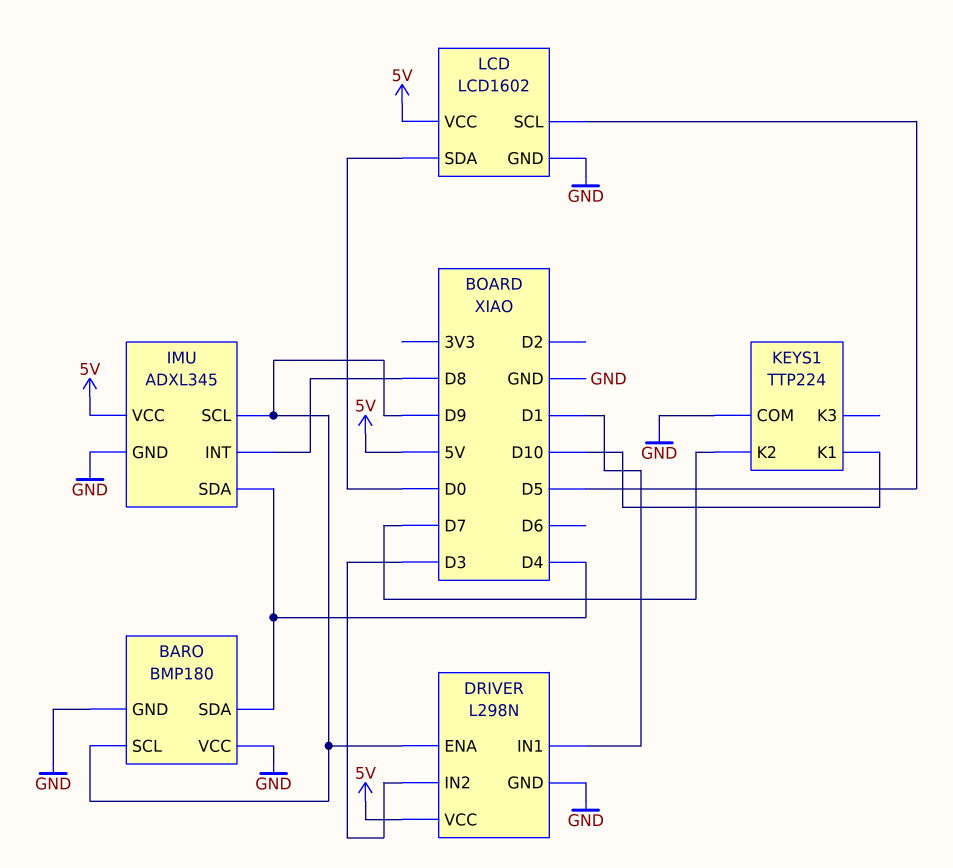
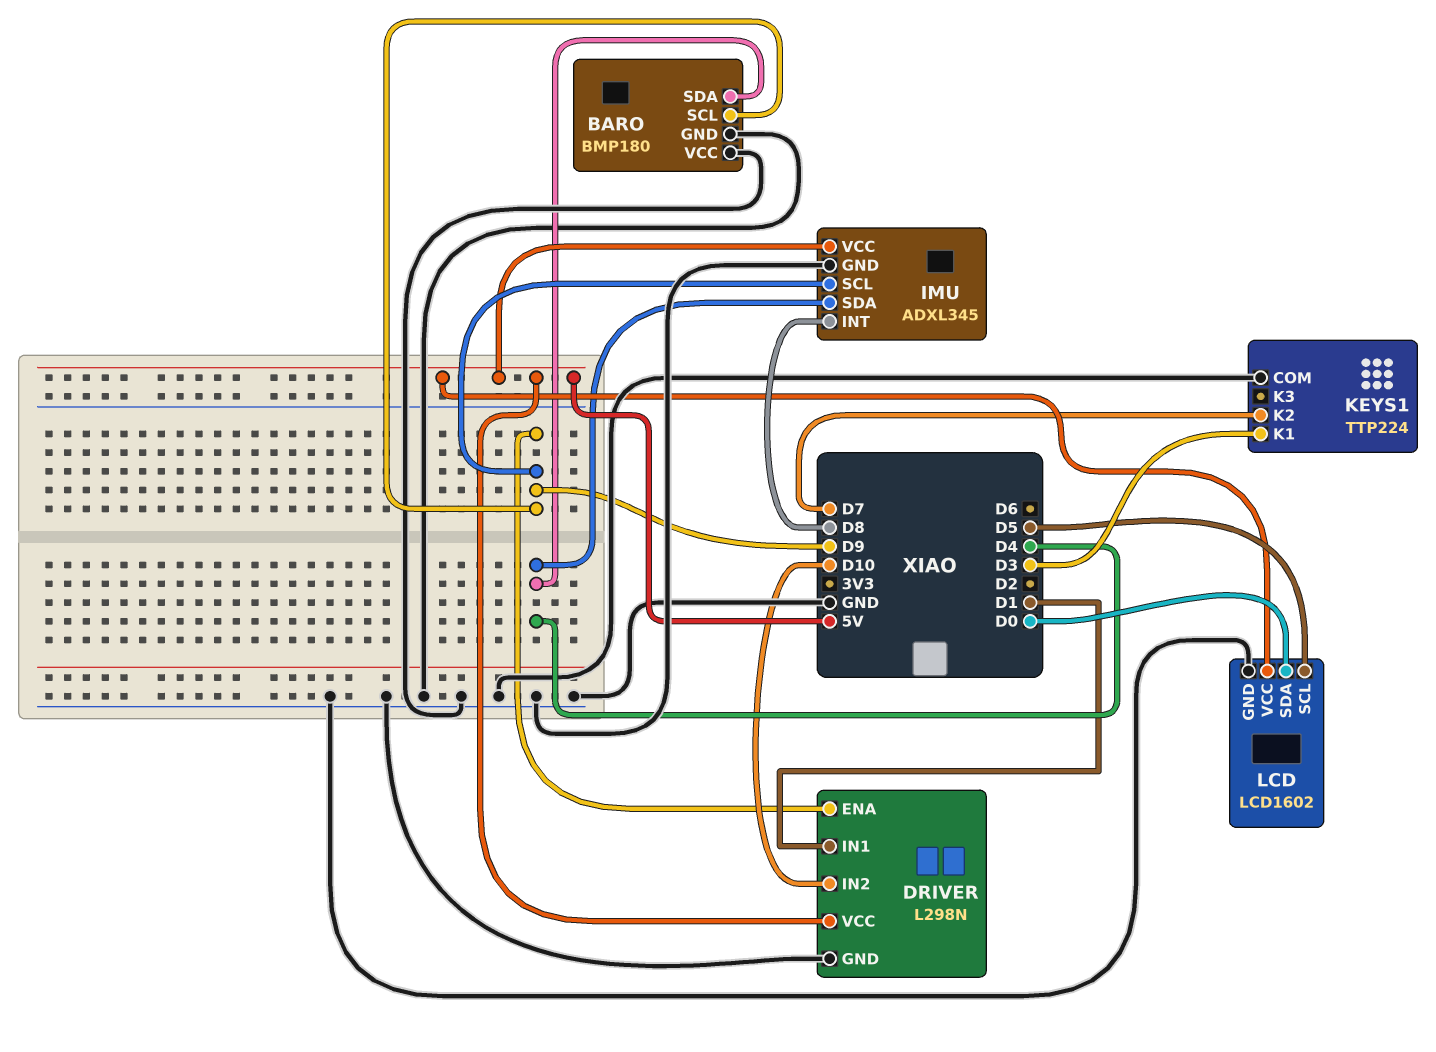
DRIVER pin IN2: D3 -> D10
KEYS1 pin K1: D10 -> D3

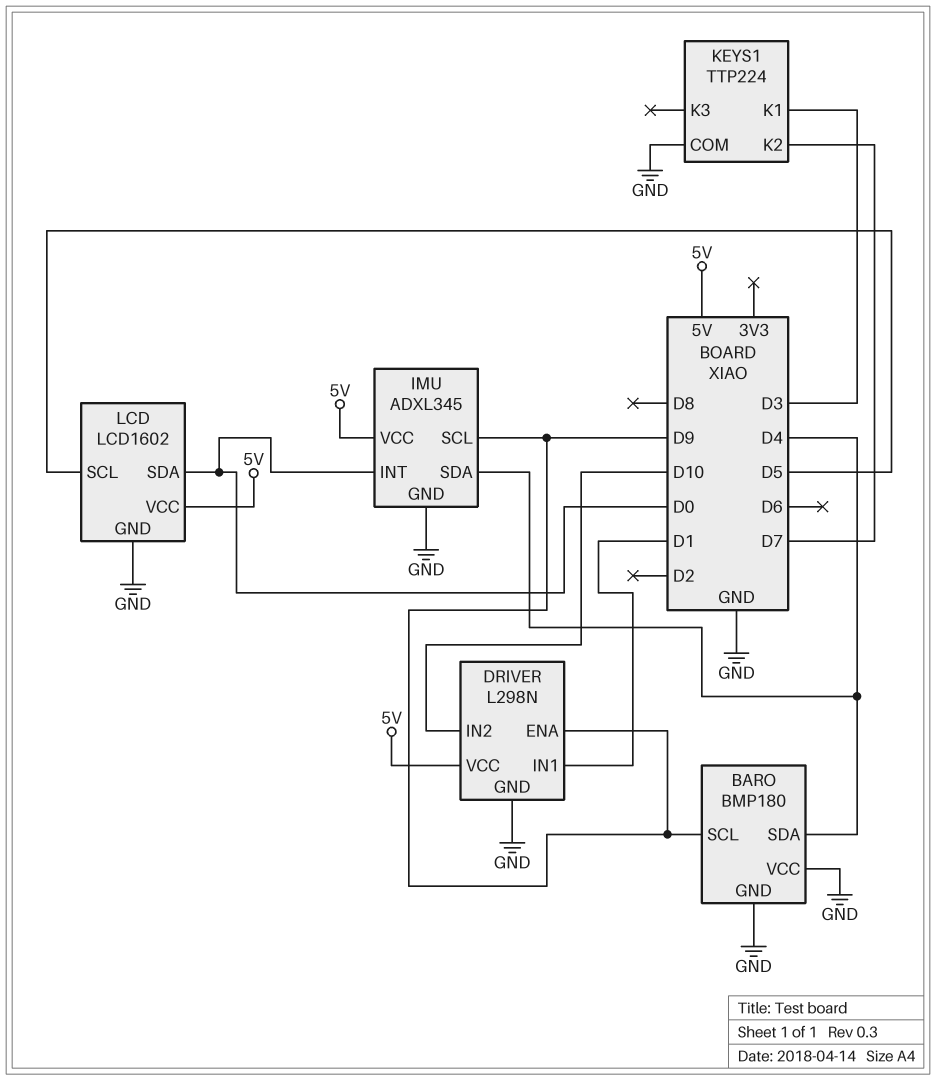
IMU pin INT: D8 -> D0

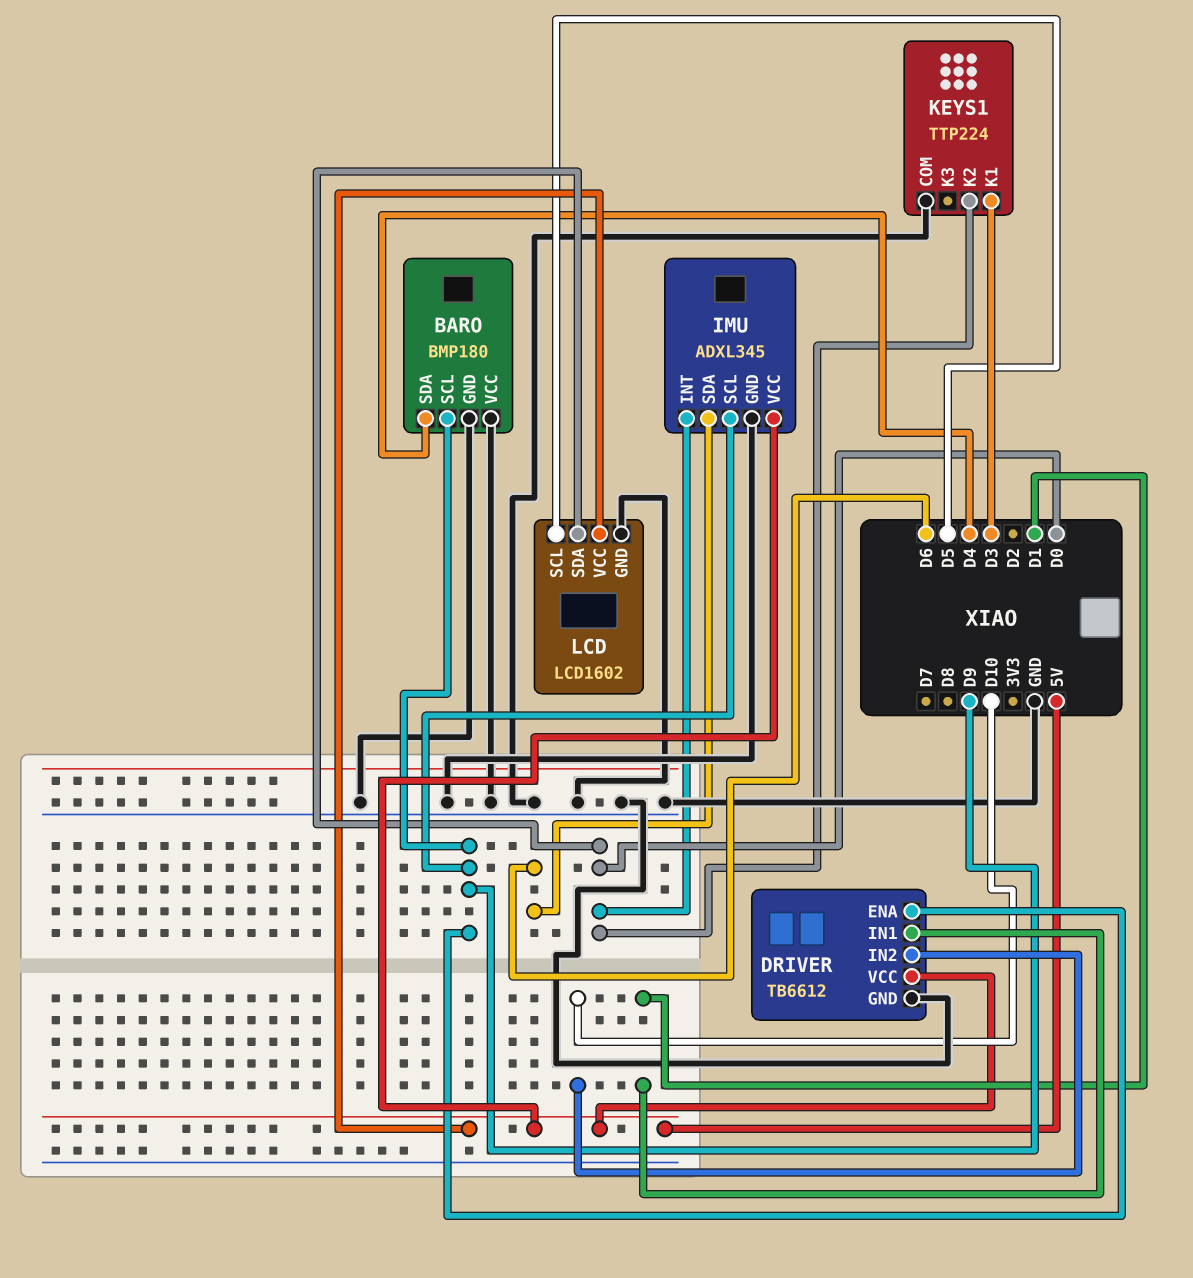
DRIVER: L298N -> TB6612
IMU pin SDA: D4 -> D6
KEYS1 pin K2: D7 -> D0

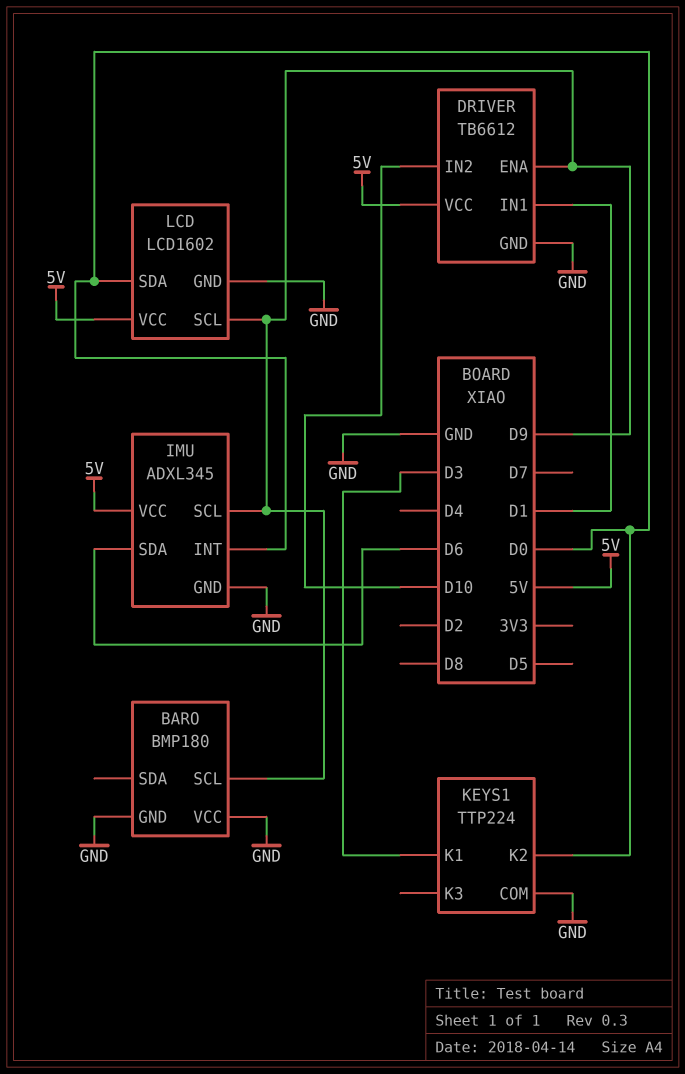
BARO pin SDA: D4 -> none
LCD pin SCL: D5 -> D9

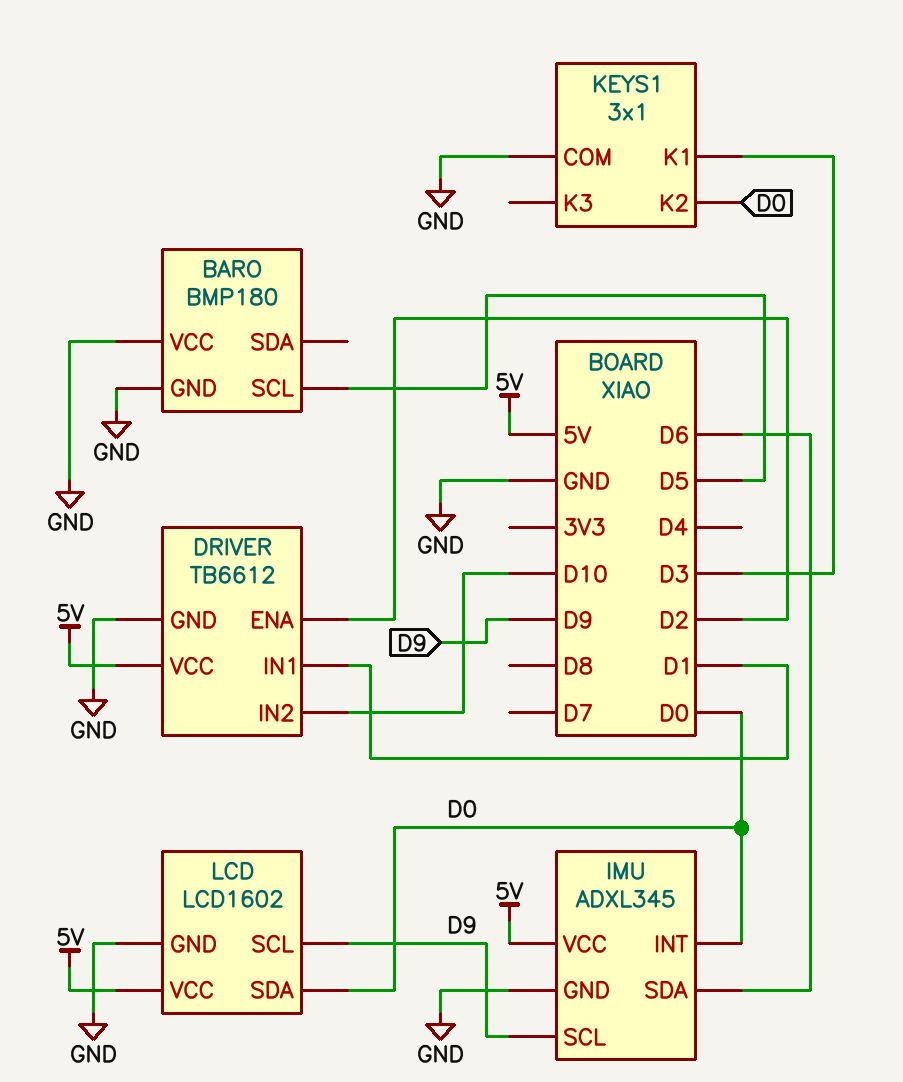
BARO pin SCL: D9 -> D5
DRIVER pin ENA: D9 -> D2
KEYS1: TTP224 -> 3x1

